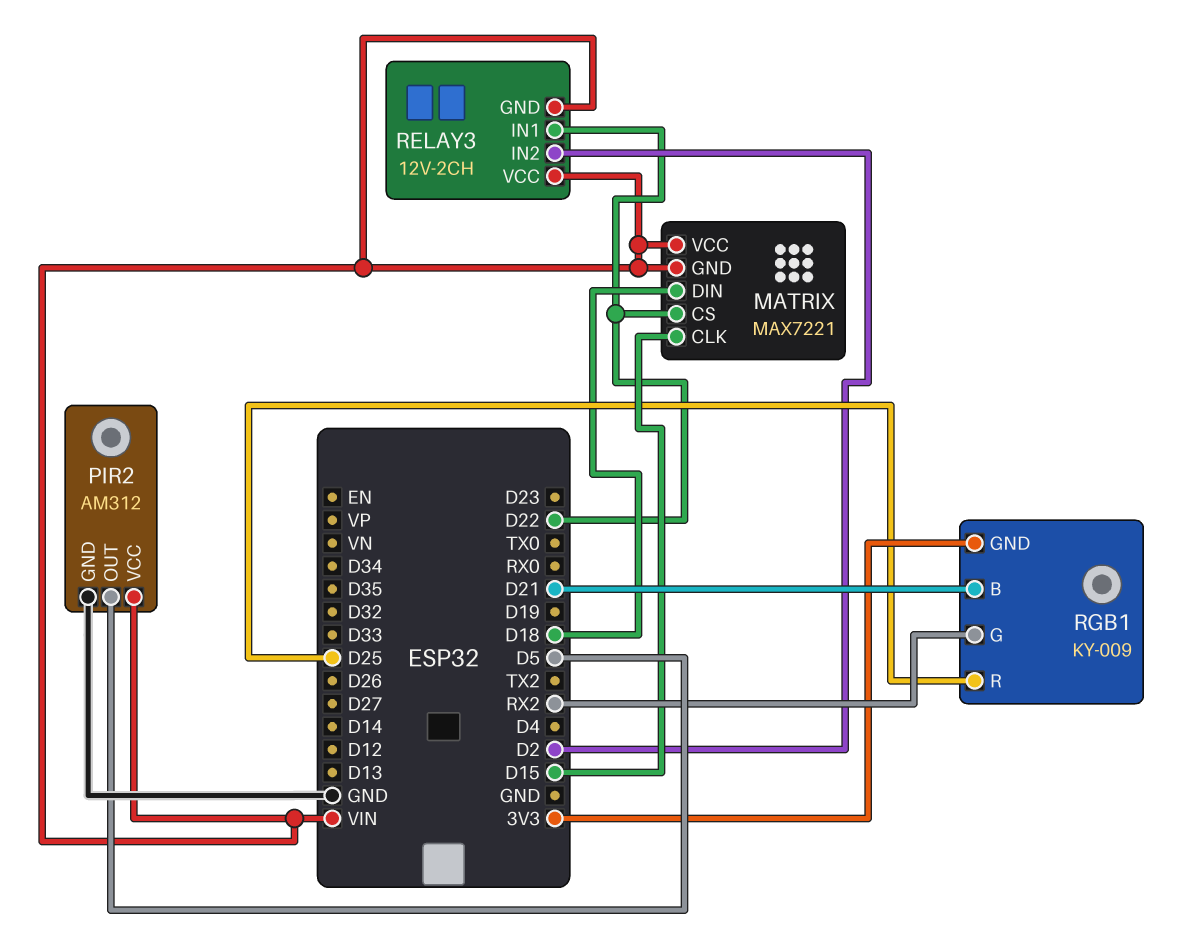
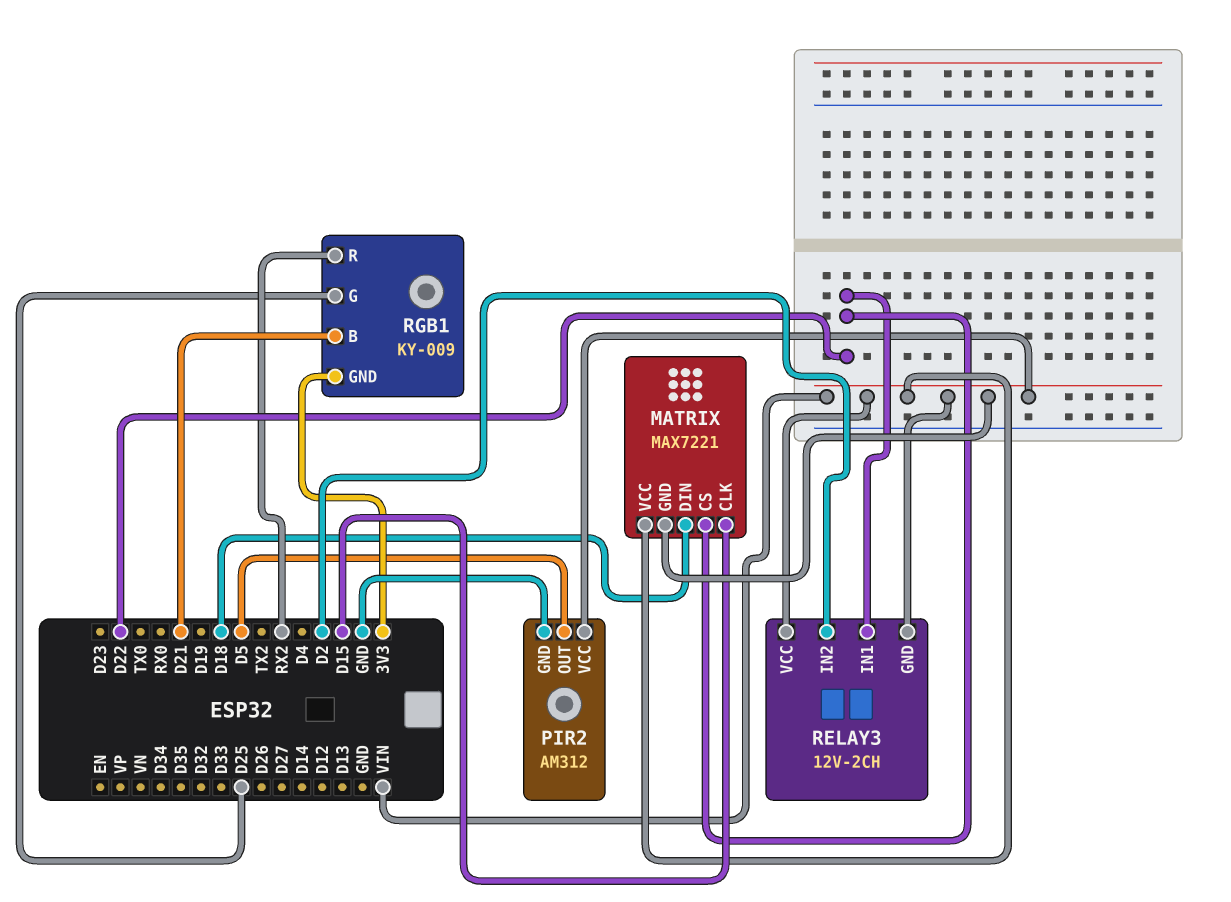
RGB1 pin G: RX2 -> D25
RGB1 pin R: D25 -> RX2

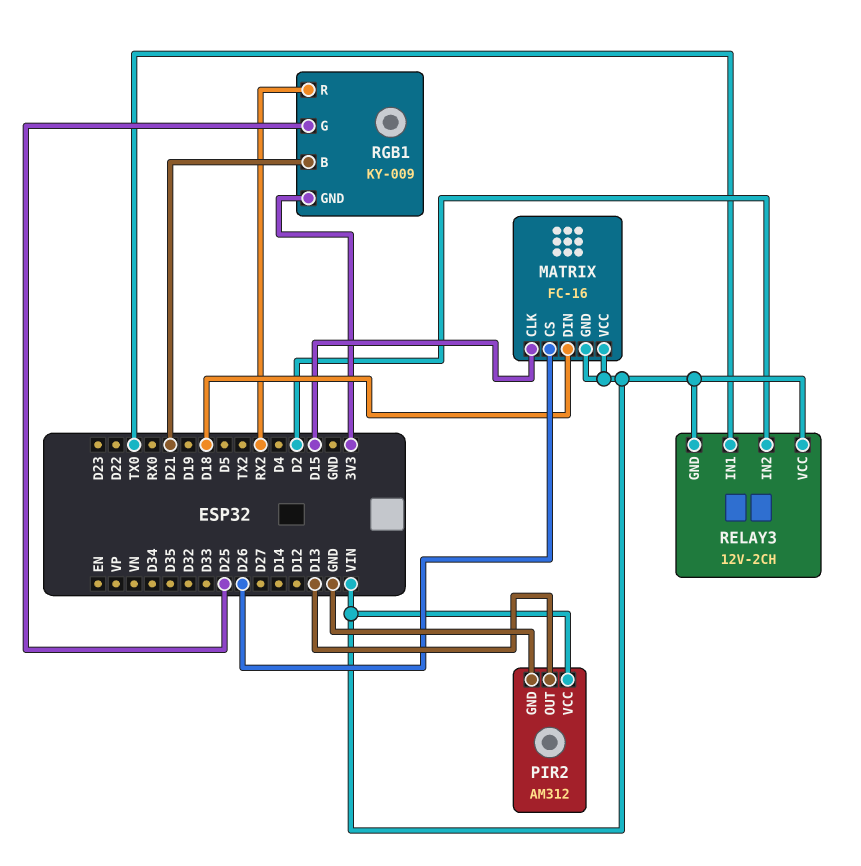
MATRIX: MAX7221 -> FC-16
MATRIX pin CS: D22 -> D26
PIR2 pin OUT: D5 -> D13
RELAY3 pin IN1: D22 -> TX0

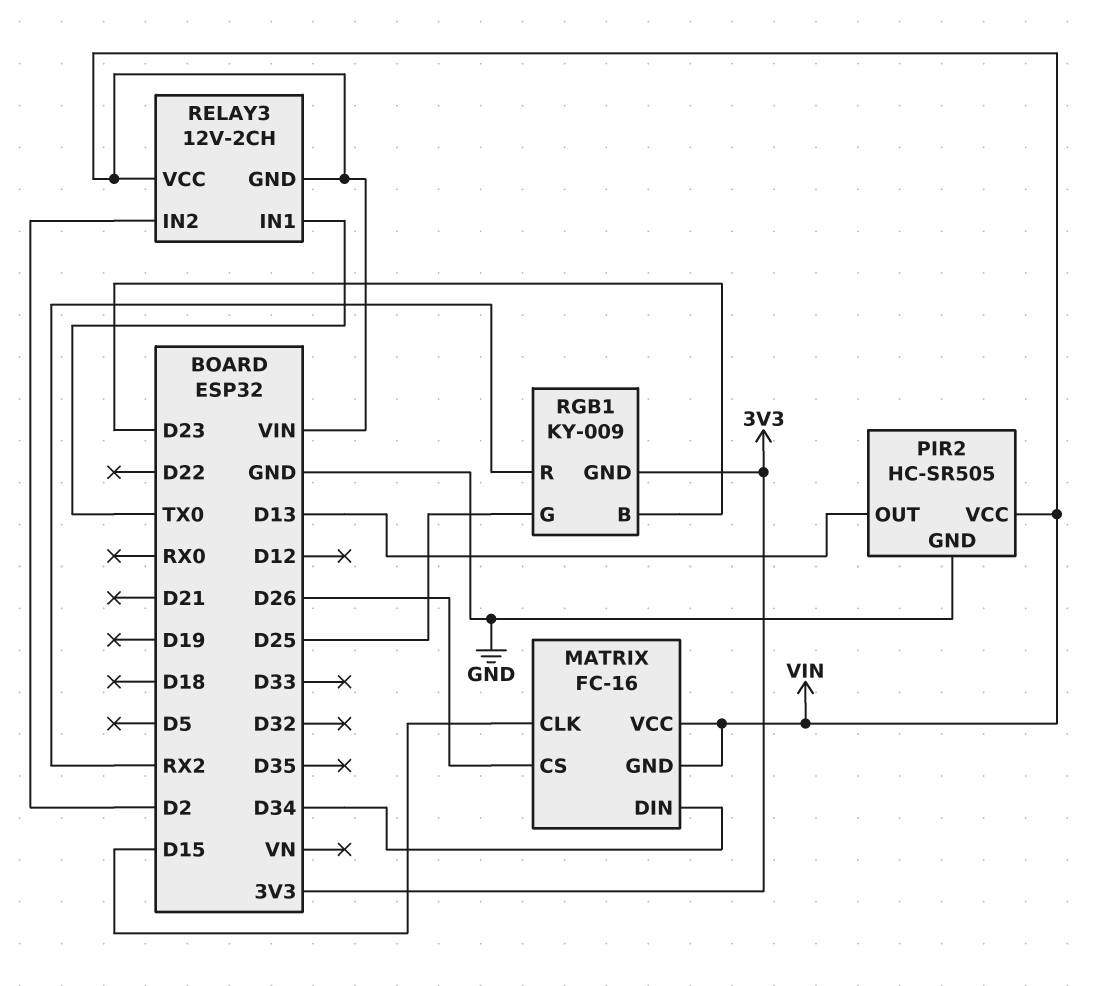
MATRIX pin DIN: D18 -> D34
PIR2: AM312 -> HC-SR505
RGB1 pin B: D21 -> D23

